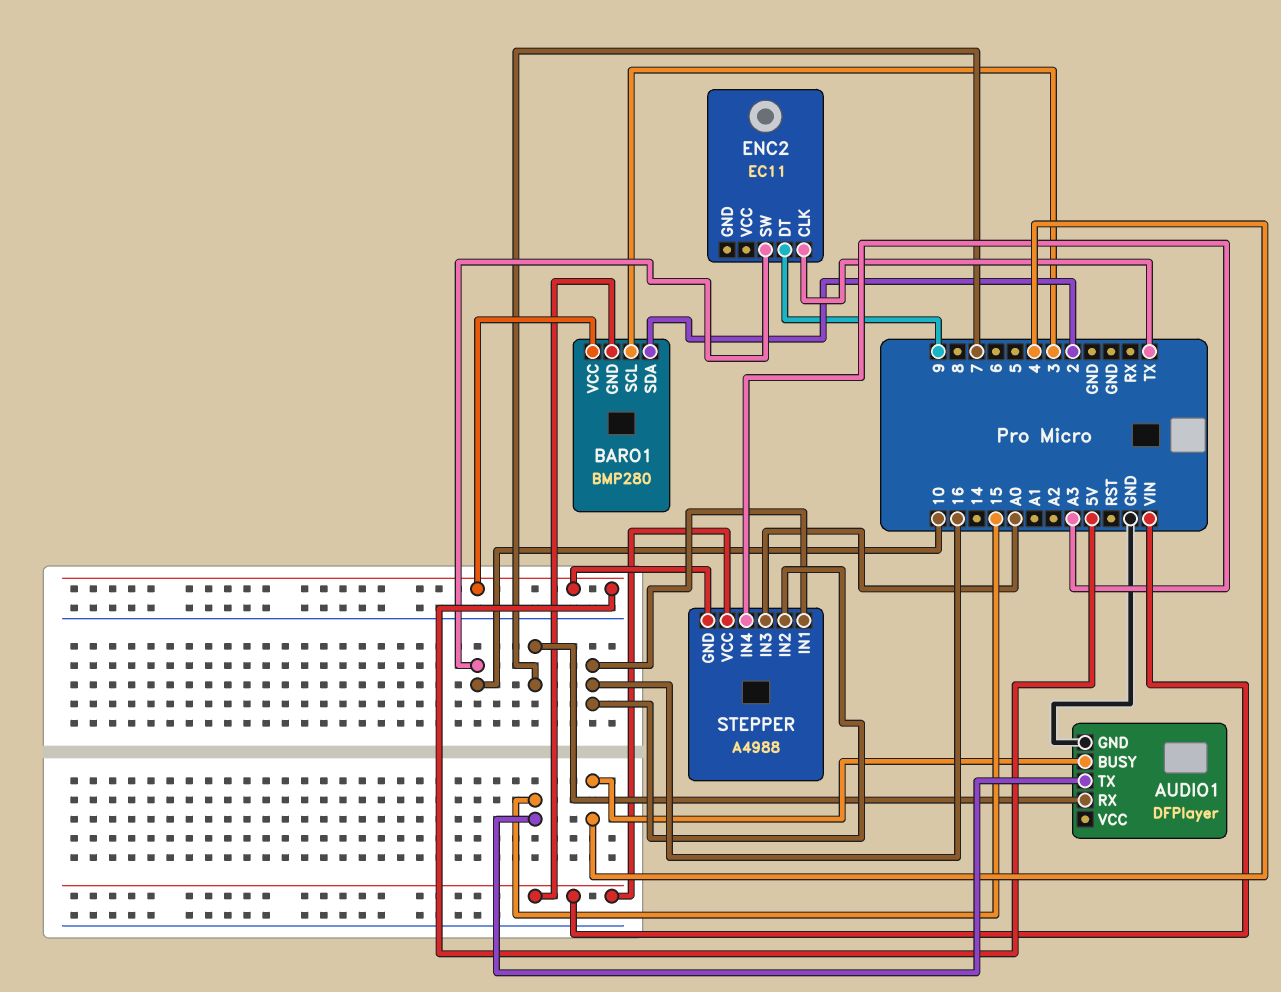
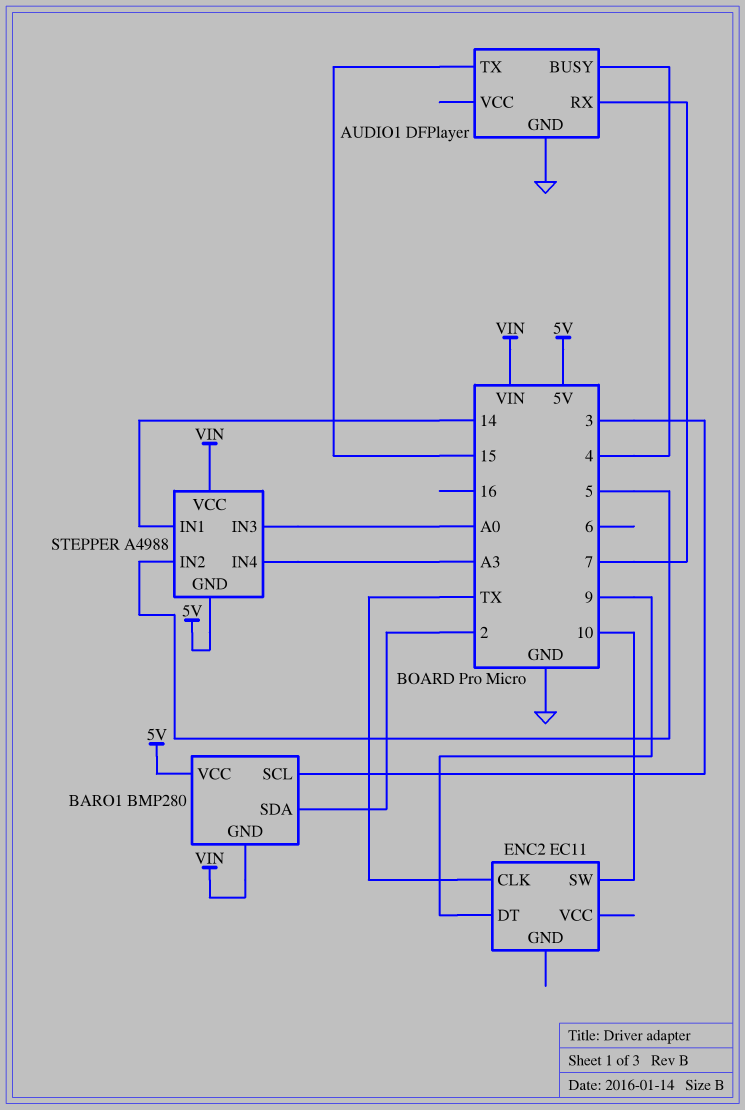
STEPPER pin IN1: 16 -> 14
STEPPER pin IN2: 16 -> 5

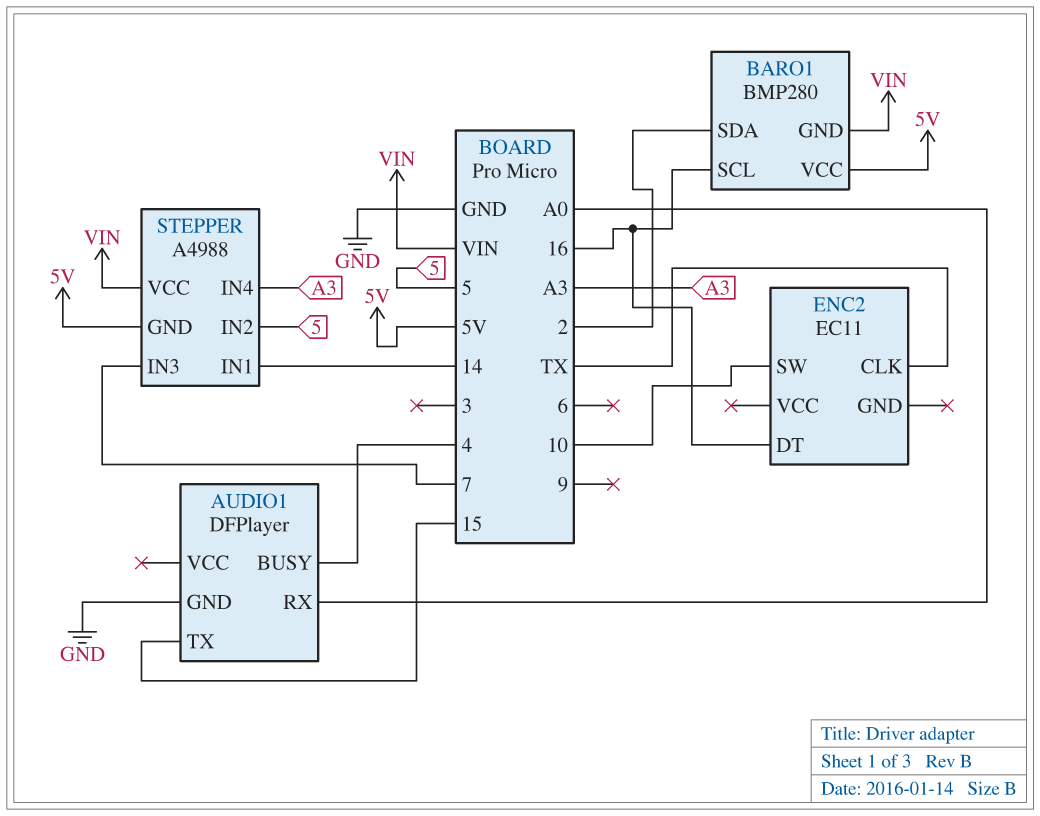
AUDIO1 pin RX: 7 -> A0
BARO1 pin SCL: 3 -> 16
ENC2 pin DT: 9 -> 16
STEPPER pin IN3: A0 -> 7

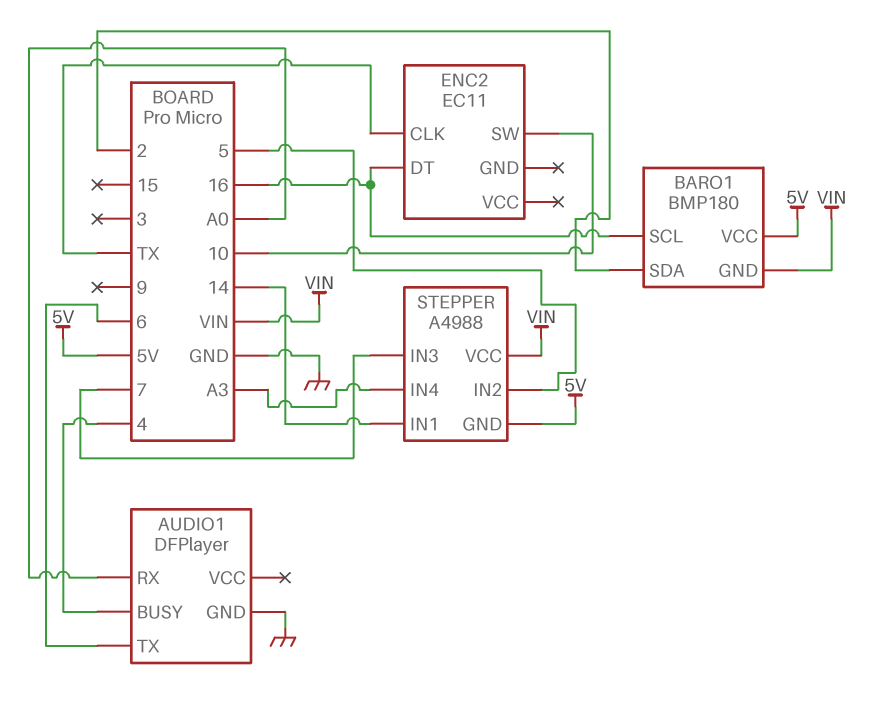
AUDIO1 pin TX: 15 -> 6
BARO1: BMP280 -> BMP180

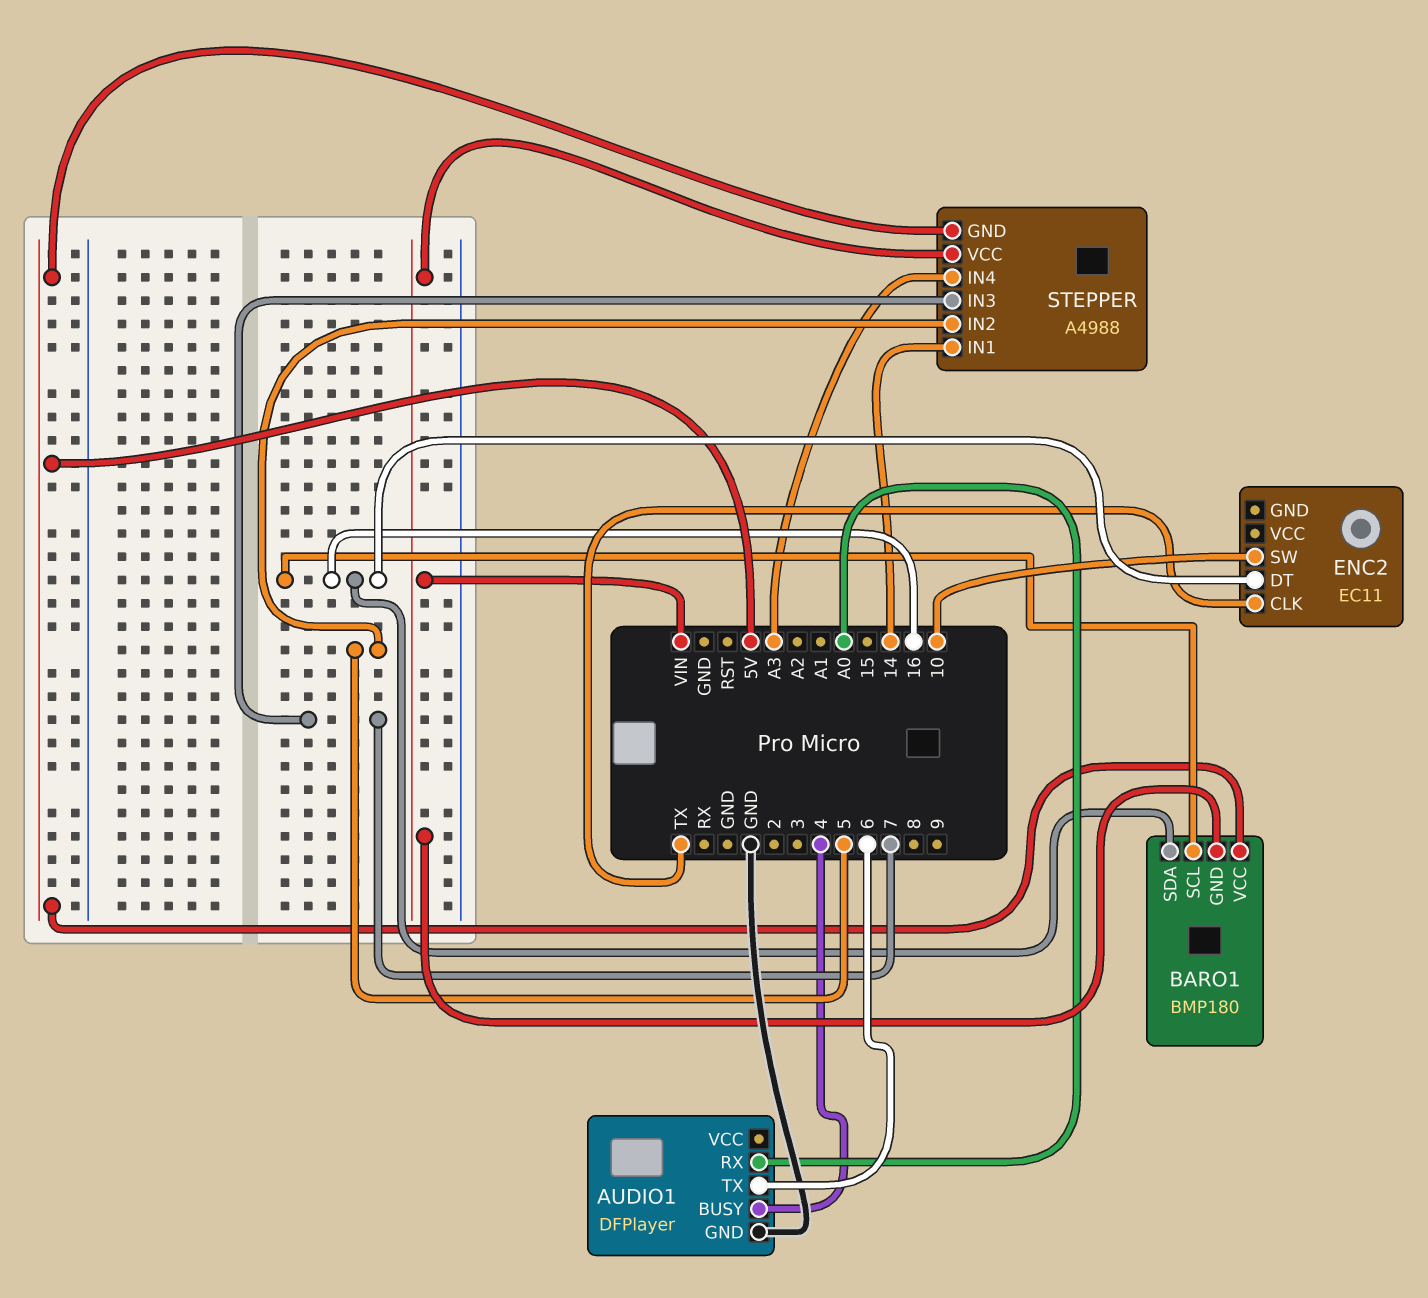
BARO1 pin SDA: 2 -> 16

